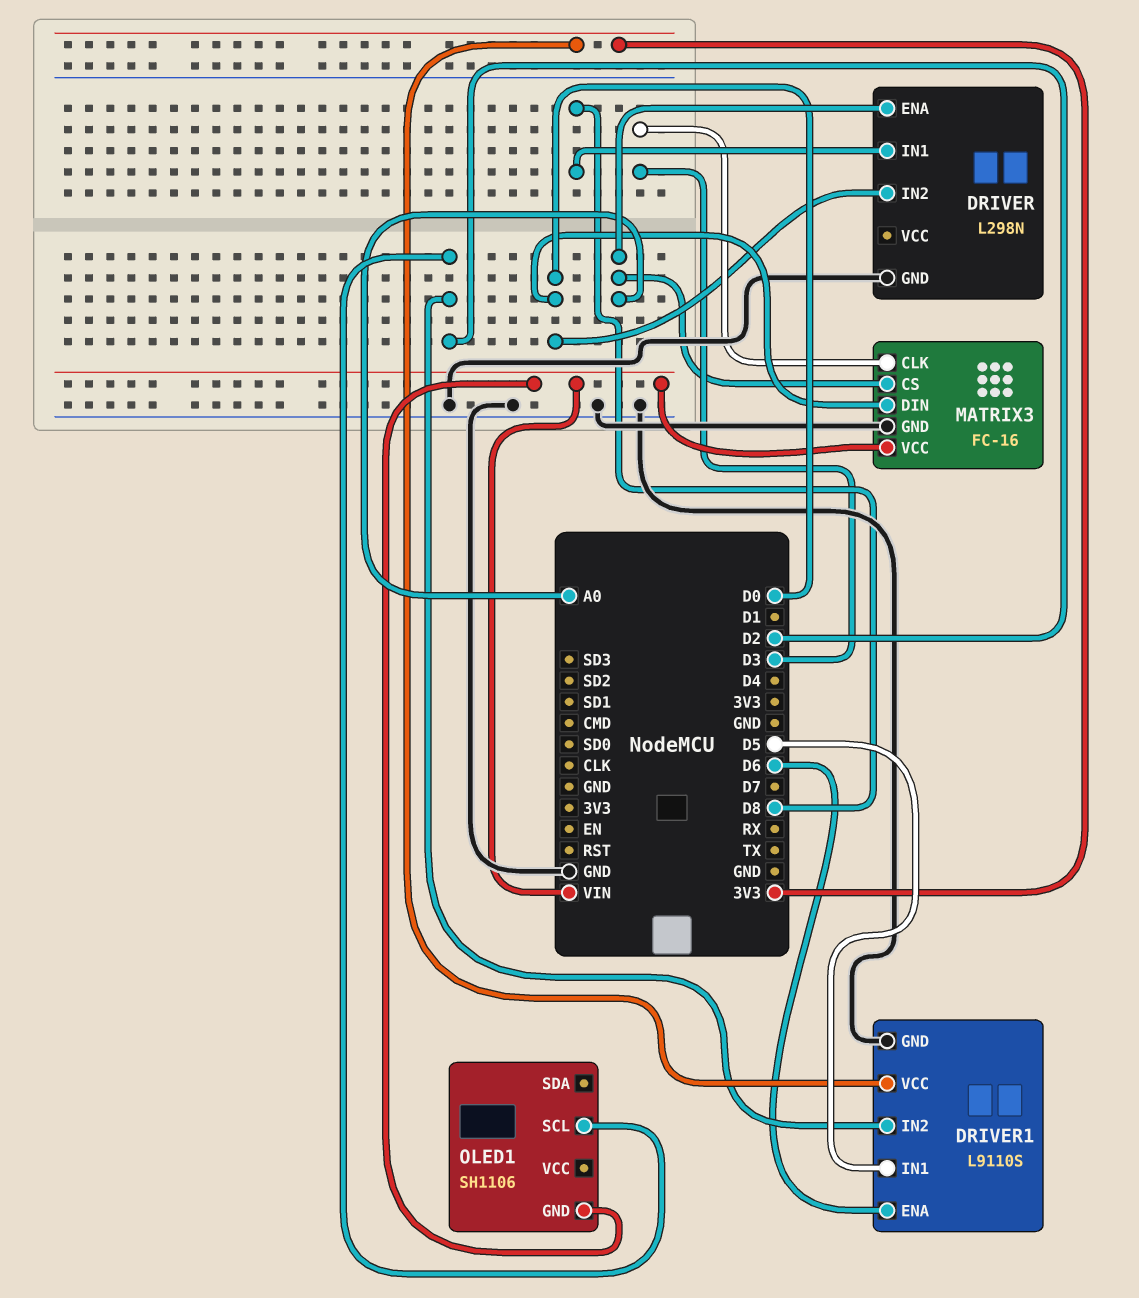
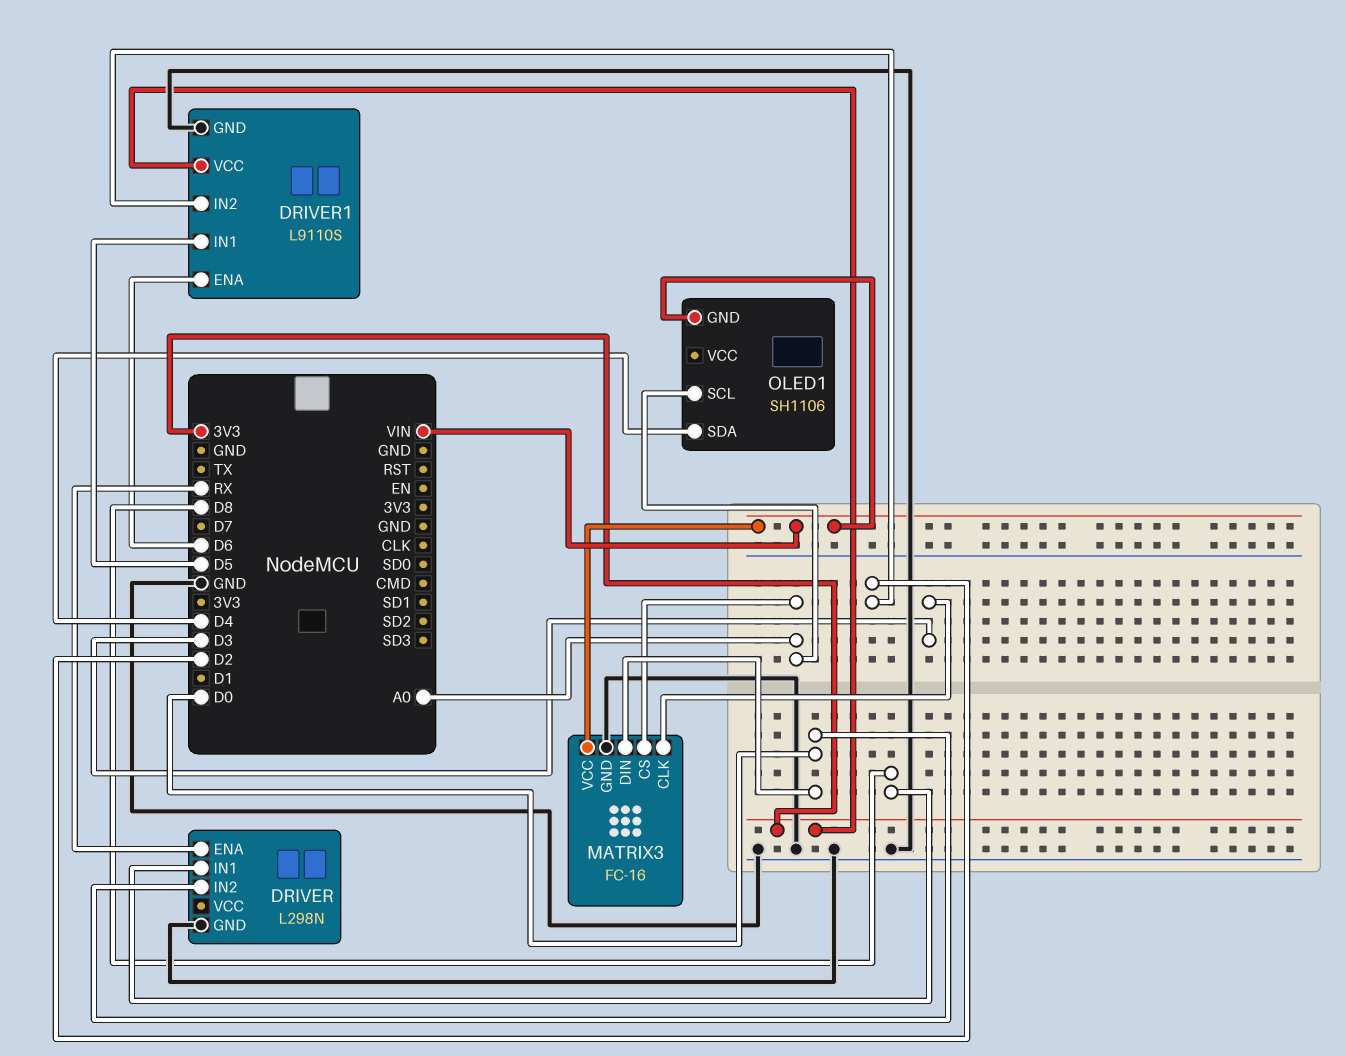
DRIVER pin ENA: A0 -> RX
OLED1 pin SCL: D2 -> A0
OLED1 pin SDA: none -> D4

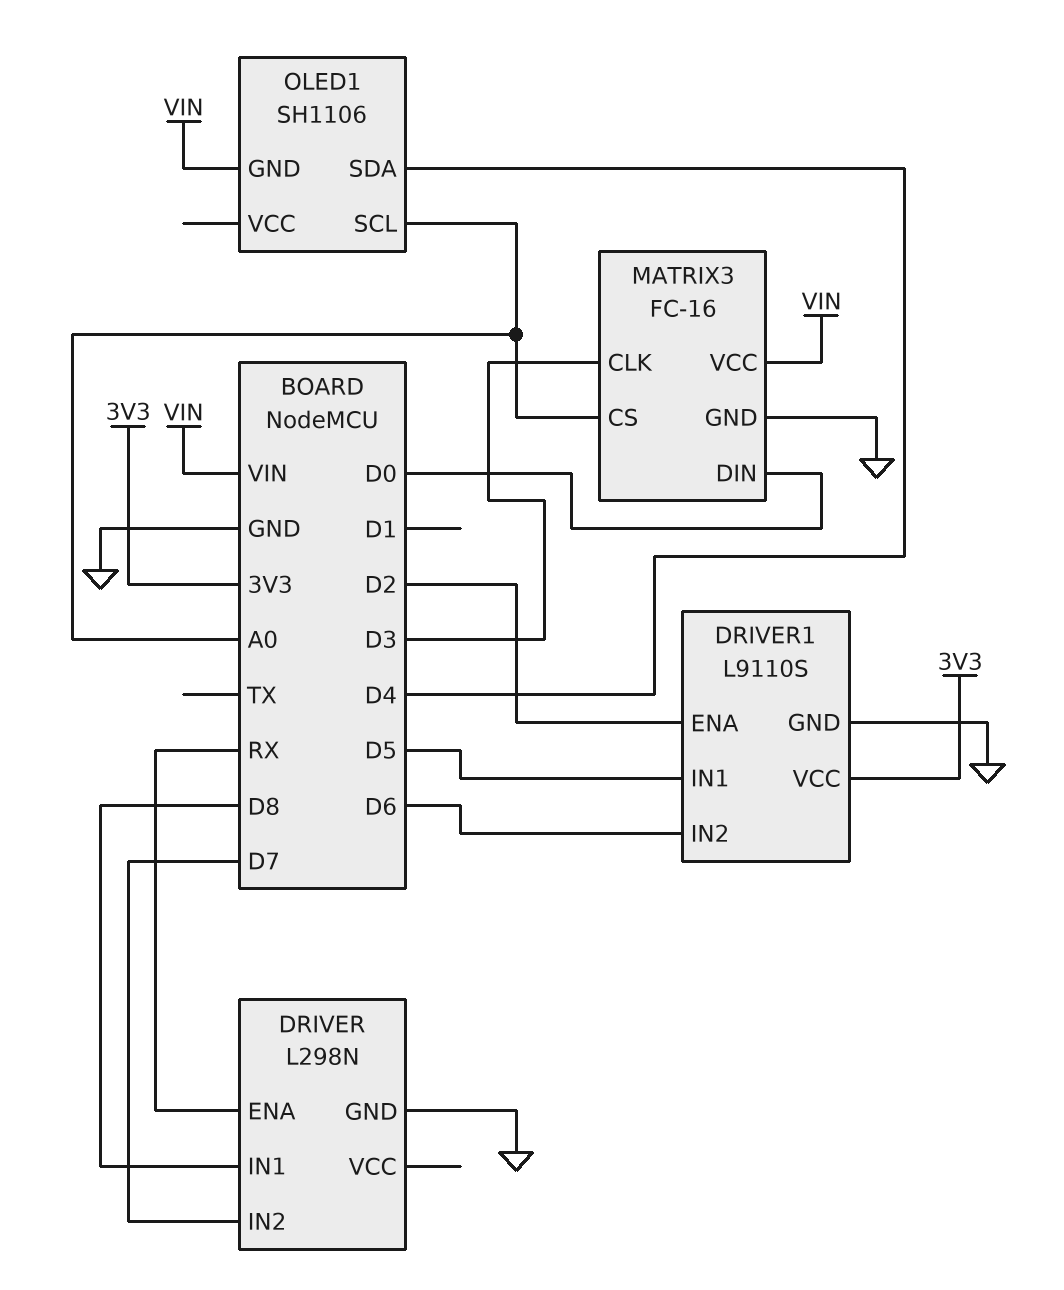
DRIVER pin IN2: D0 -> D7
DRIVER1 pin ENA: D6 -> D2
DRIVER1 pin IN2: D2 -> D6

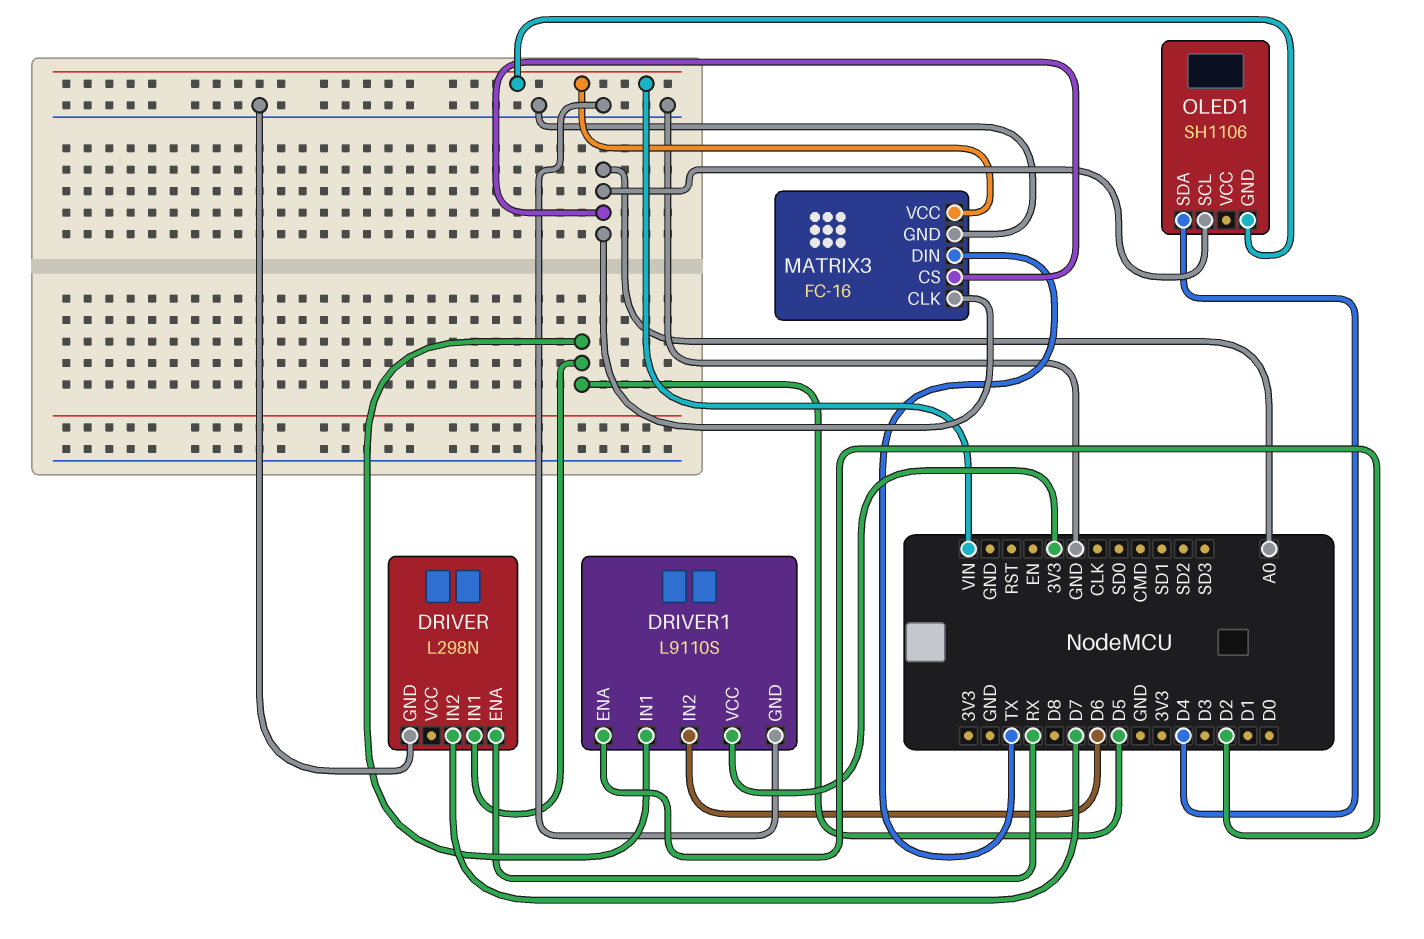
DRIVER pin IN1: D8 -> D5
MATRIX3 pin CLK: D3 -> A0
MATRIX3 pin DIN: D0 -> TX

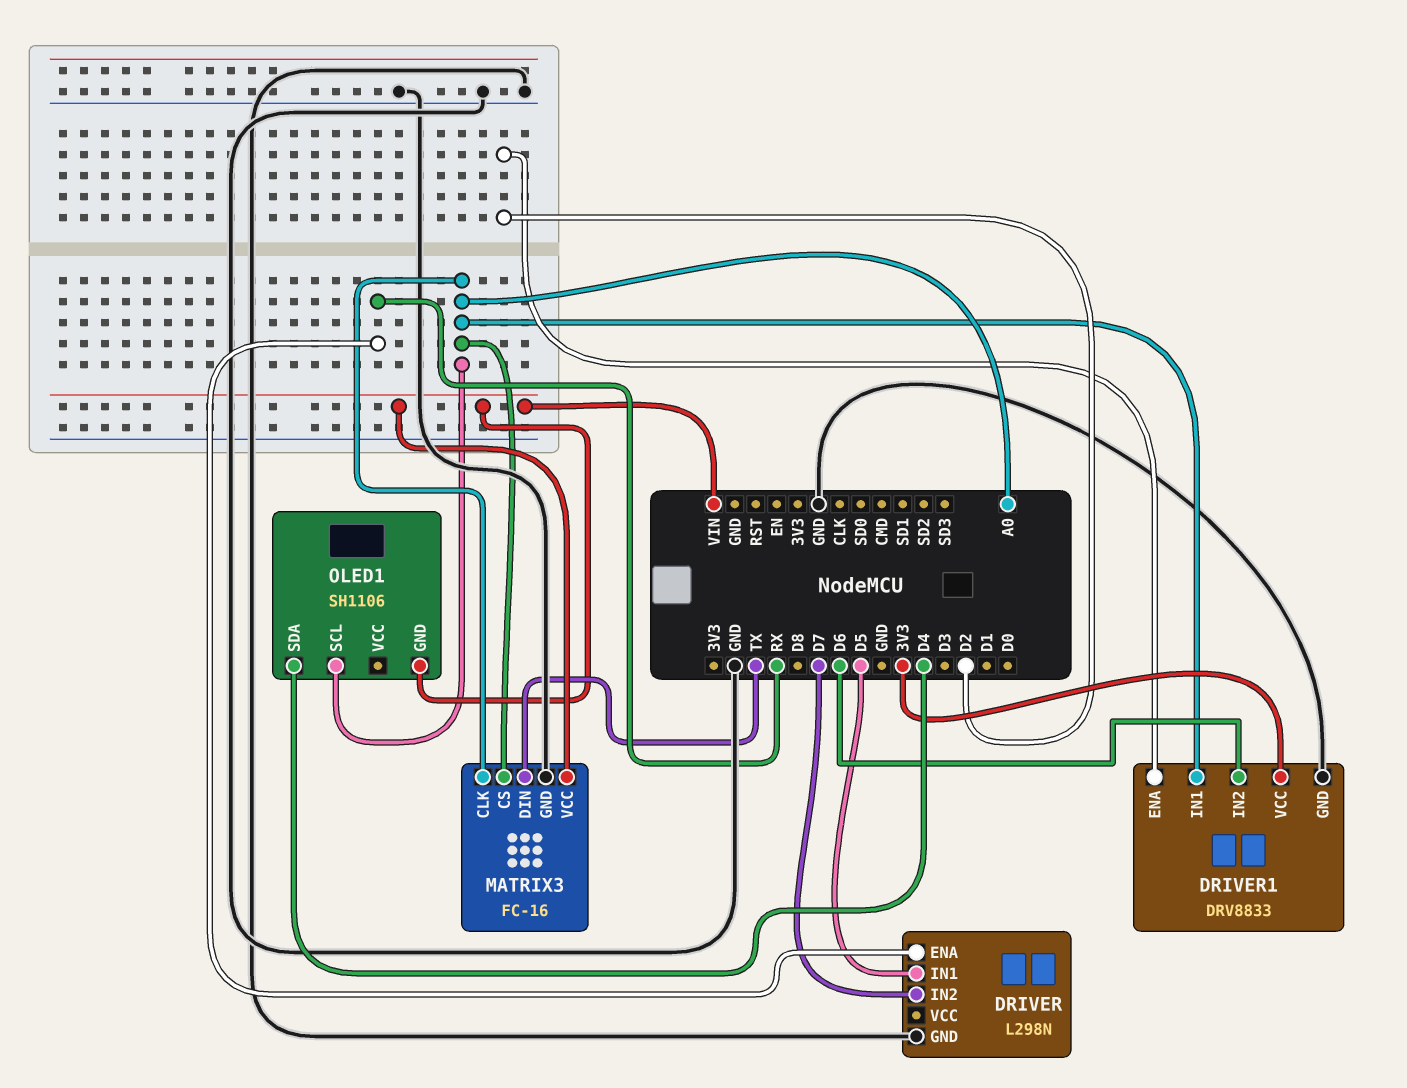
DRIVER1: L9110S -> DRV8833
DRIVER1 pin IN1: D5 -> A0

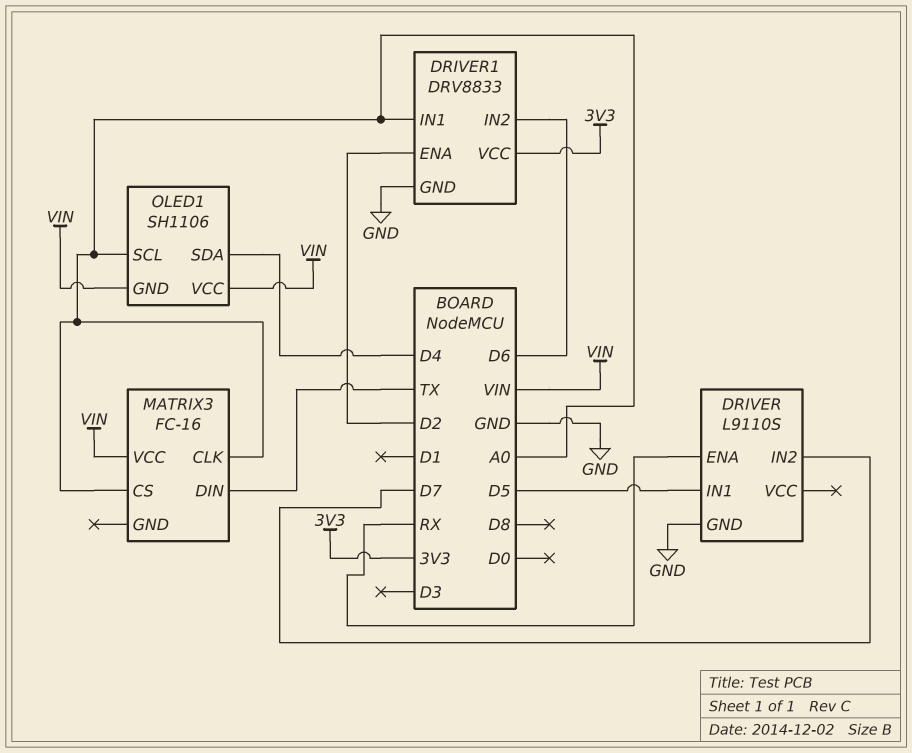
DRIVER: L298N -> L9110S
MATRIX3 pin GND: GND -> none
OLED1 pin VCC: none -> VIN

